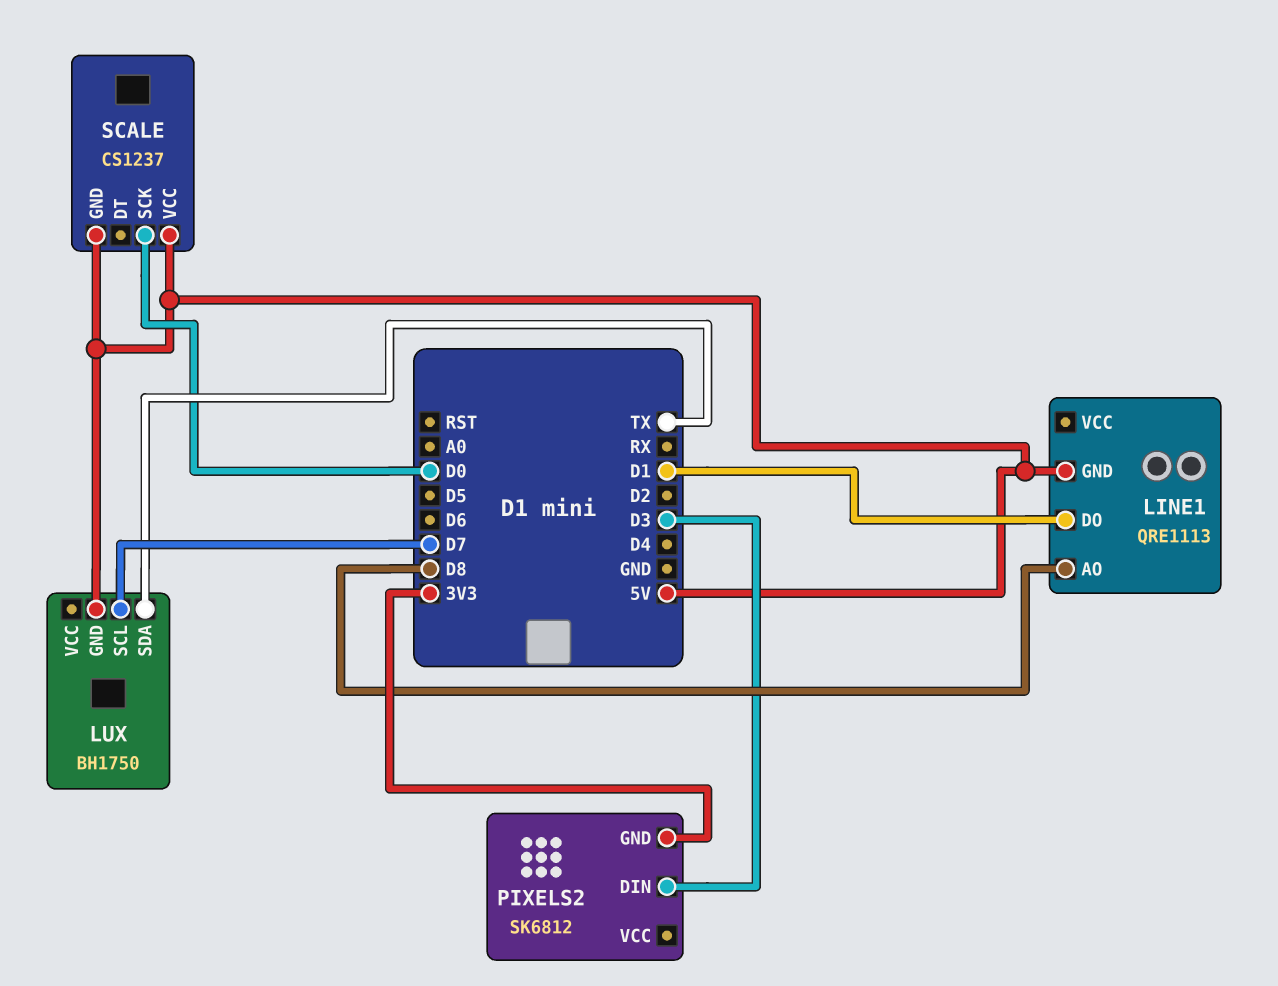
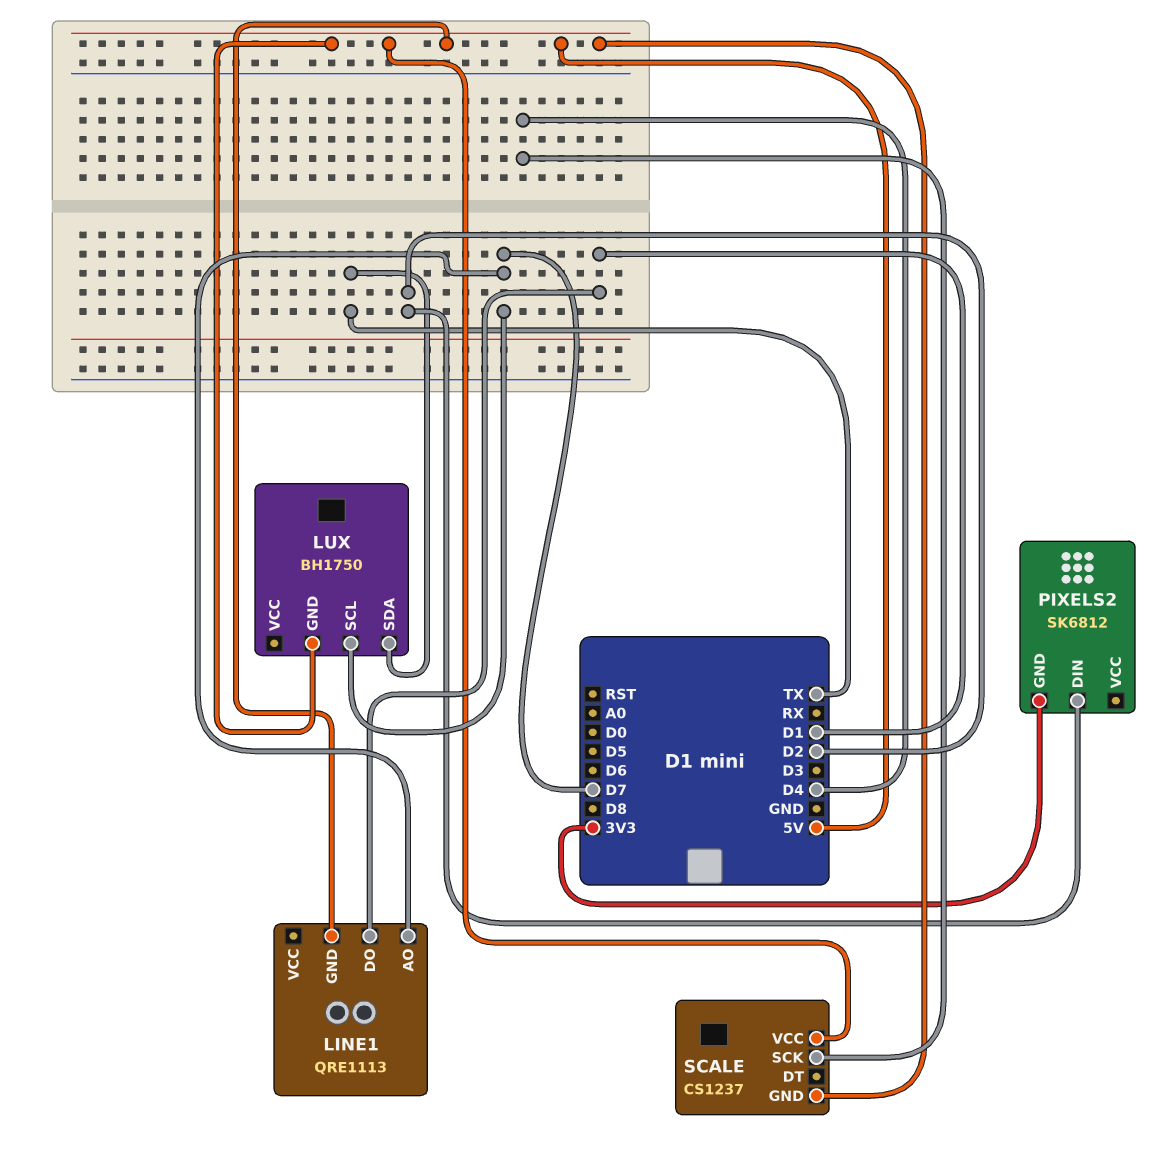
LINE1 pin AO: D8 -> D7
PIXELS2 pin DIN: D3 -> D2
SCALE pin SCK: D0 -> D4

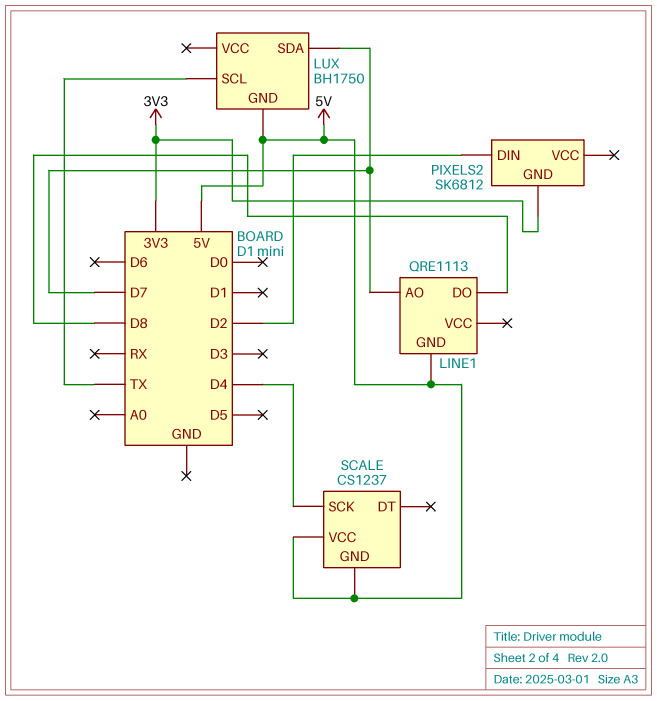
LINE1 pin DO: D1 -> D8
LUX pin SCL: D7 -> TX
LUX pin SDA: TX -> D7

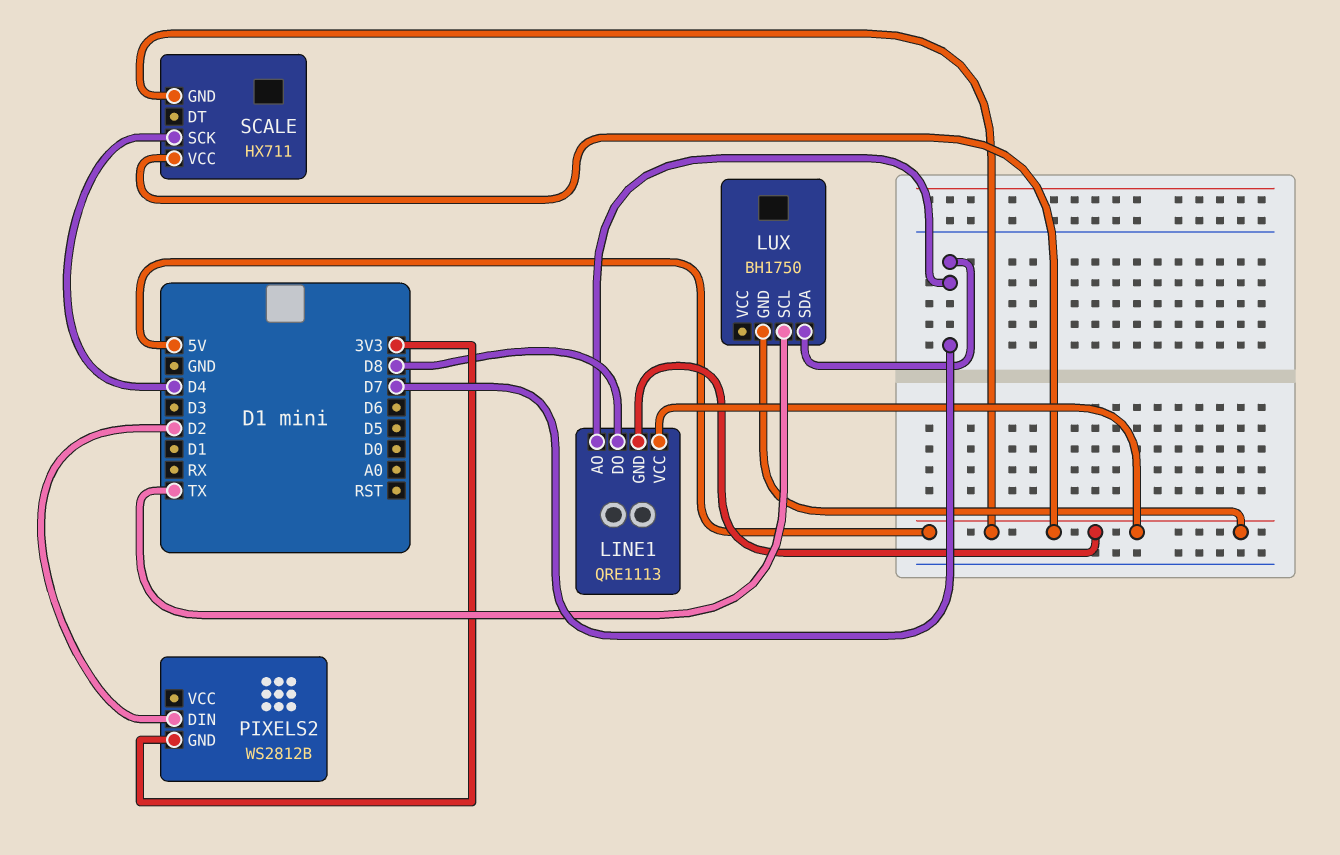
LINE1 pin VCC: none -> 5V
PIXELS2: SK6812 -> WS2812B
SCALE: CS1237 -> HX711

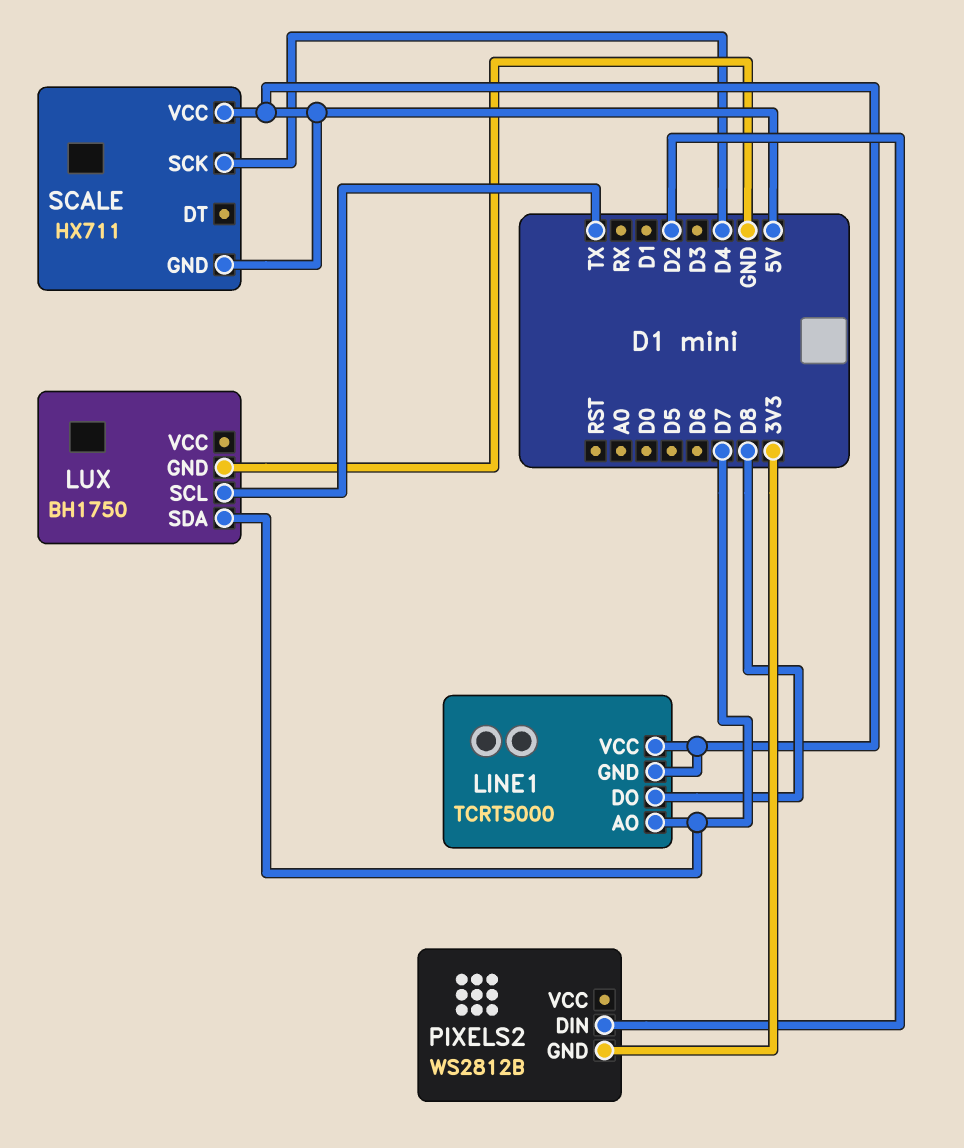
LINE1: QRE1113 -> TCRT5000
LUX pin GND: 5V -> GND

